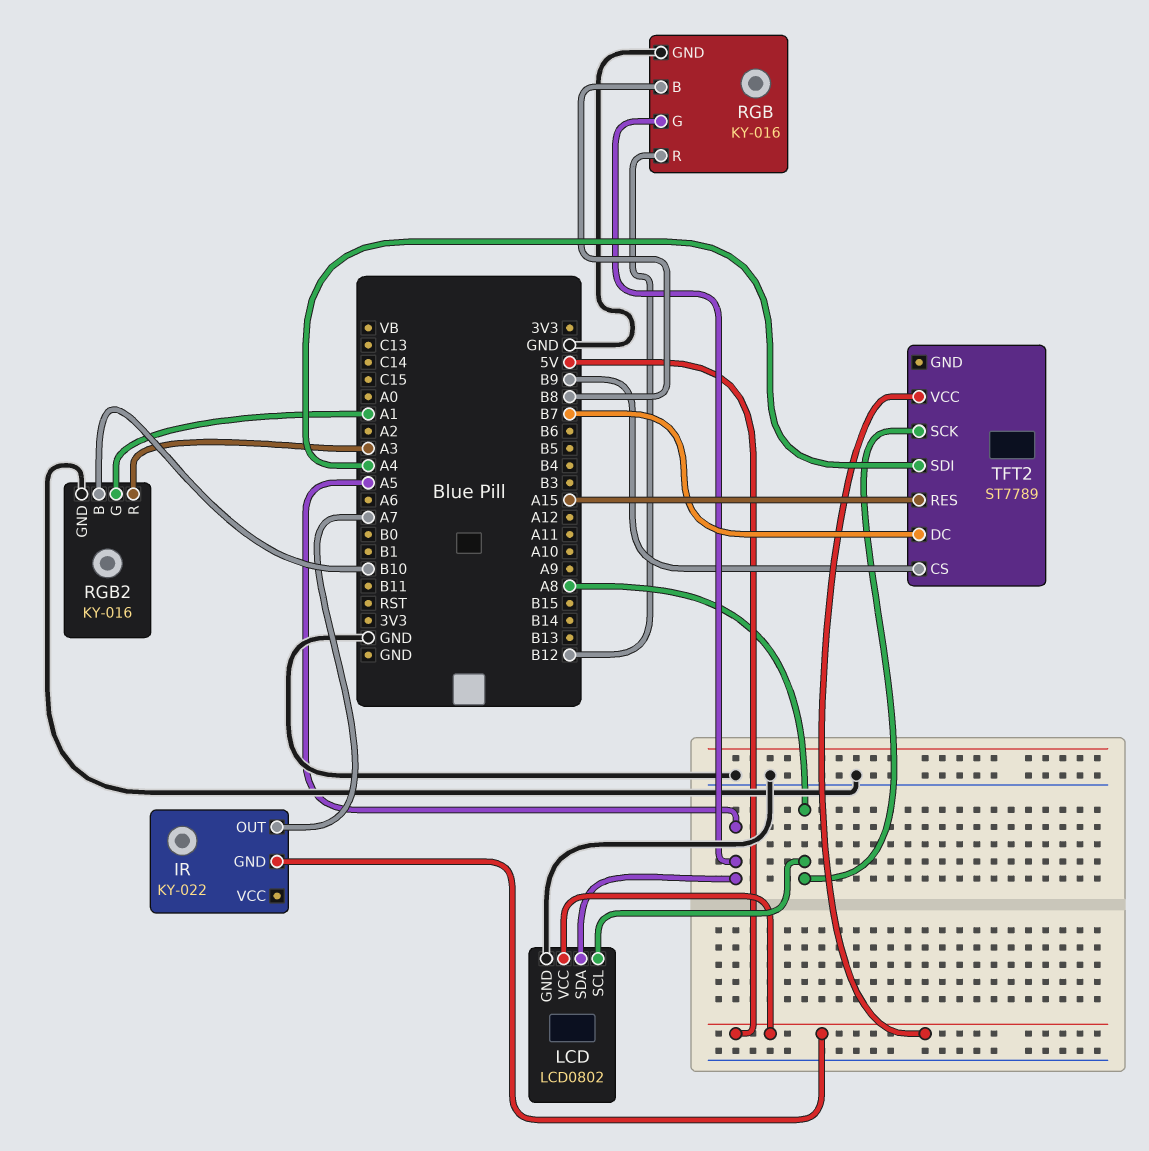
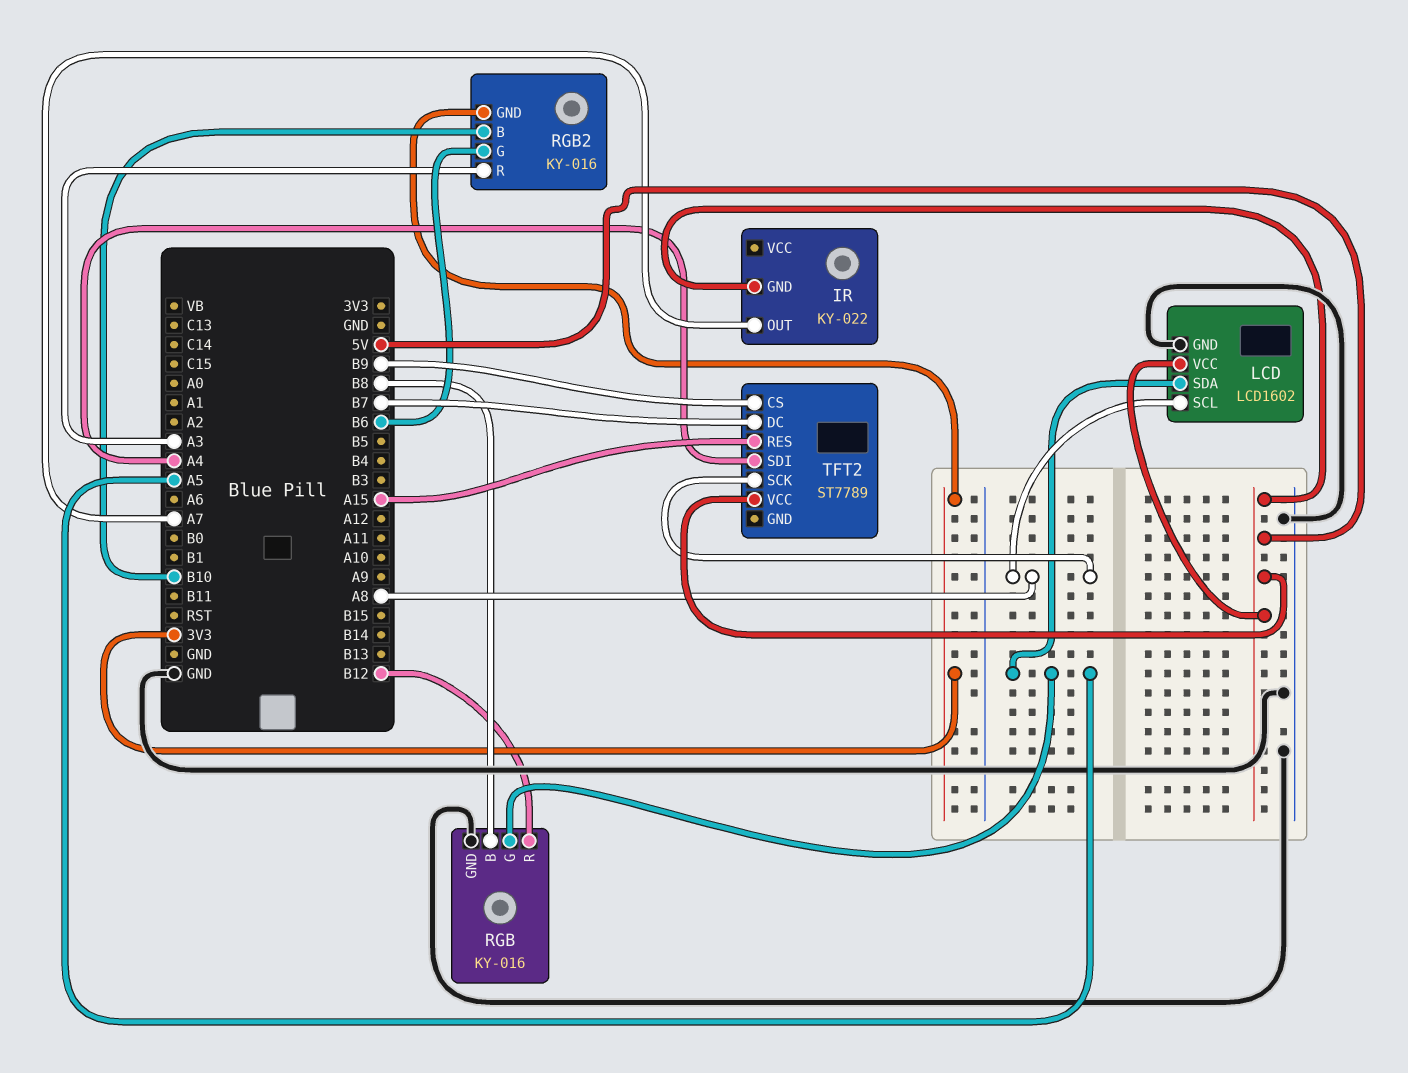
LCD: LCD0802 -> LCD1602
RGB2 pin G: A1 -> B6
RGB2 pin GND: GND -> 3V3

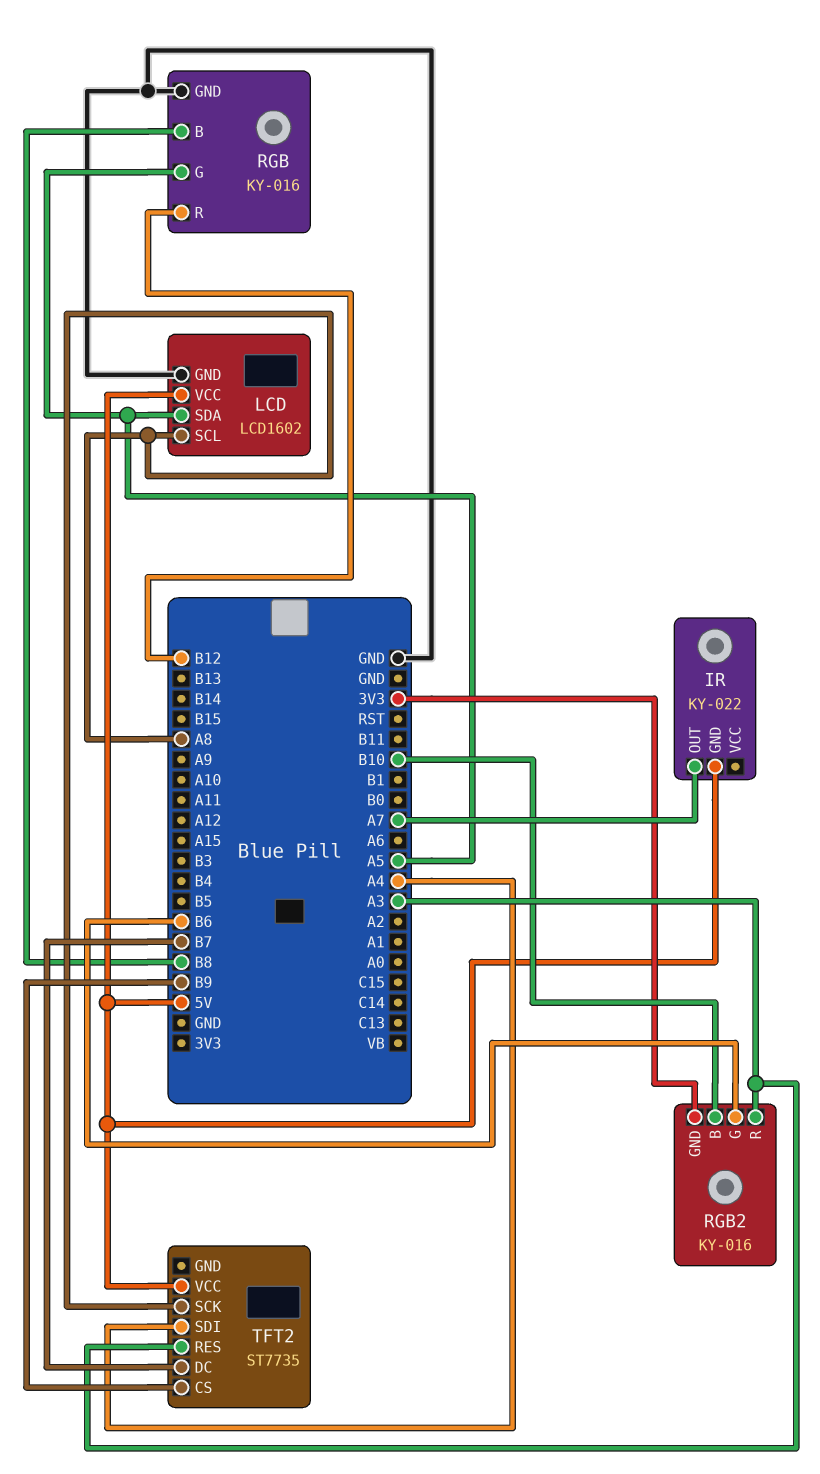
TFT2: ST7789 -> ST7735
TFT2 pin RES: A15 -> A3

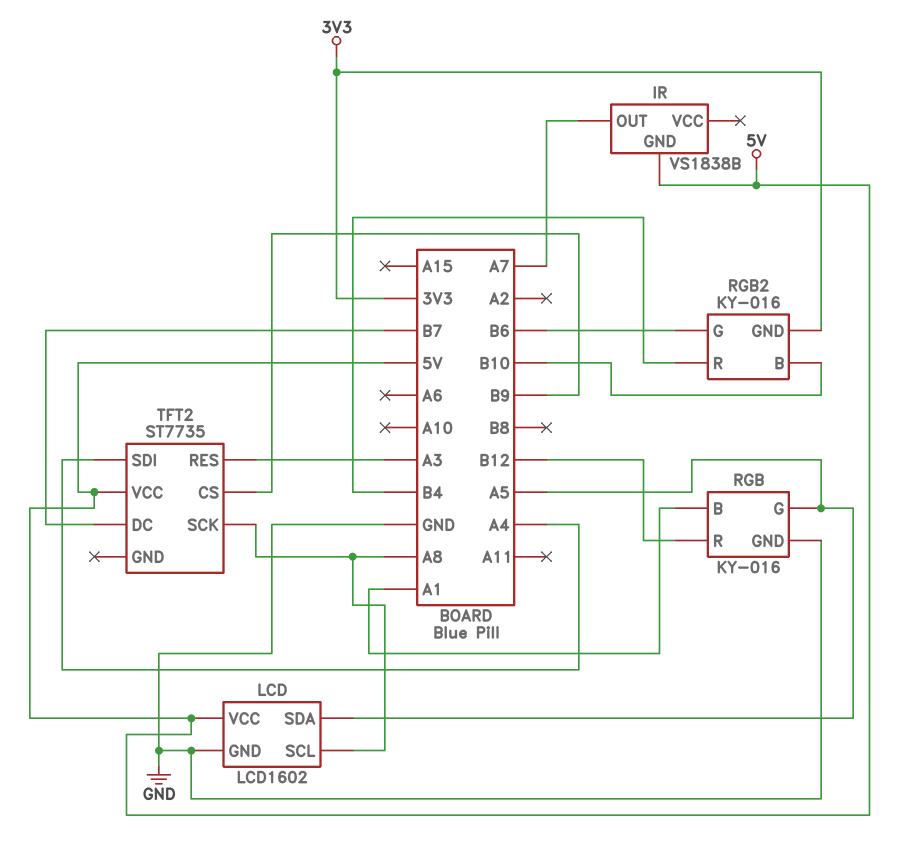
IR: KY-022 -> VS1838B
RGB pin B: B8 -> A1
RGB2 pin R: A3 -> B4

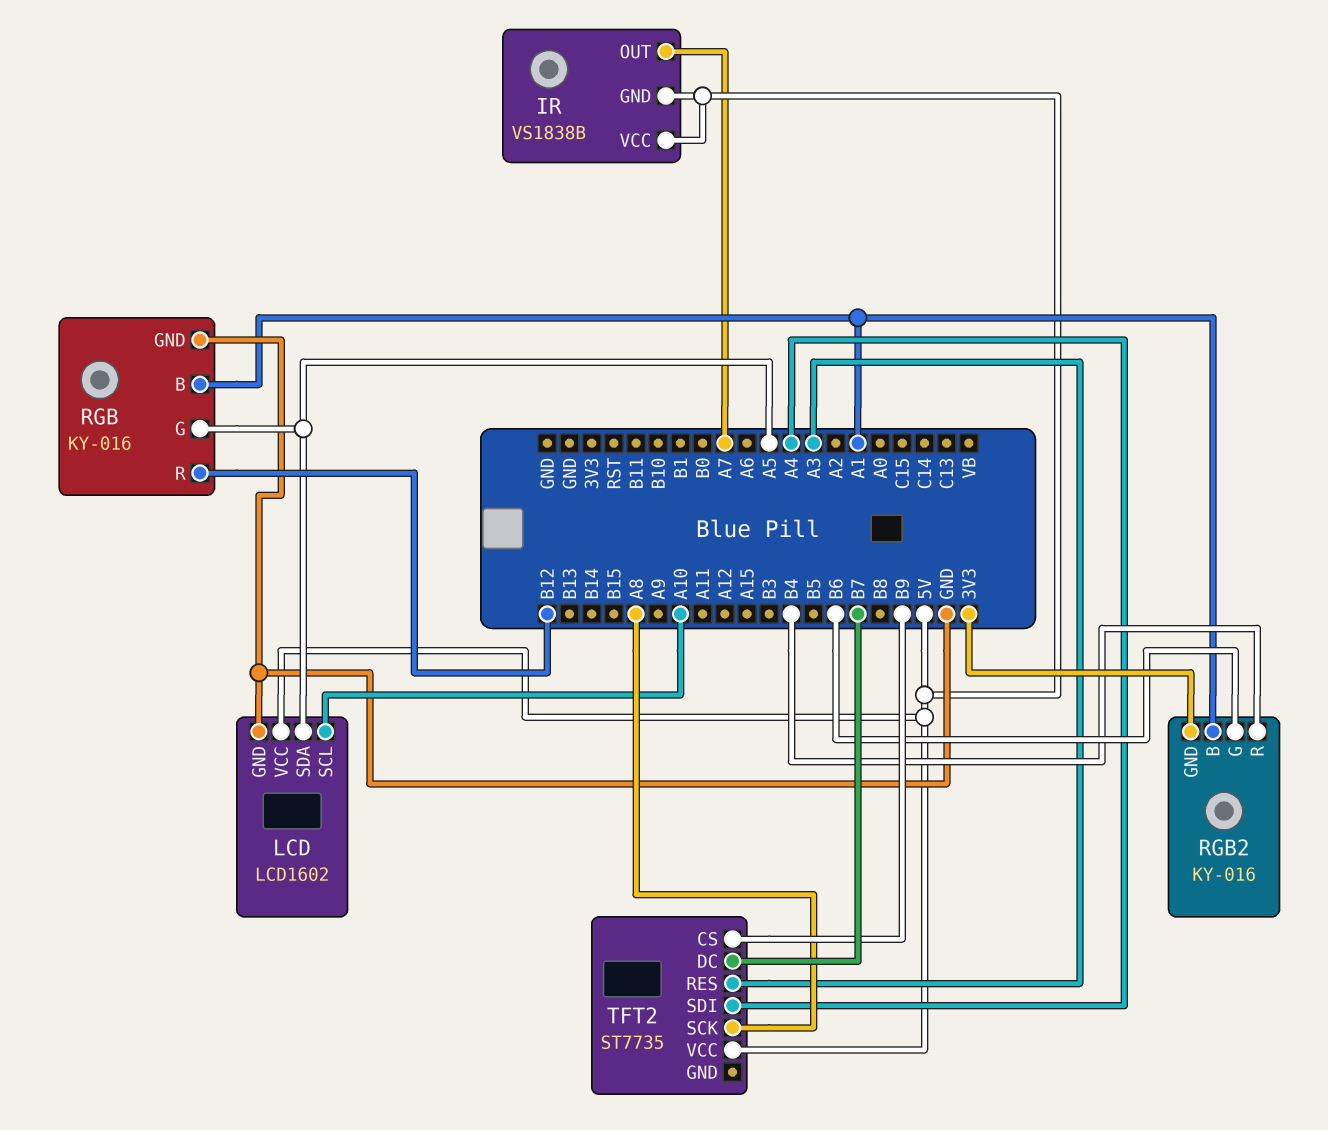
IR pin VCC: none -> 5V
LCD pin SCL: A8 -> A10
RGB2 pin B: B10 -> A1

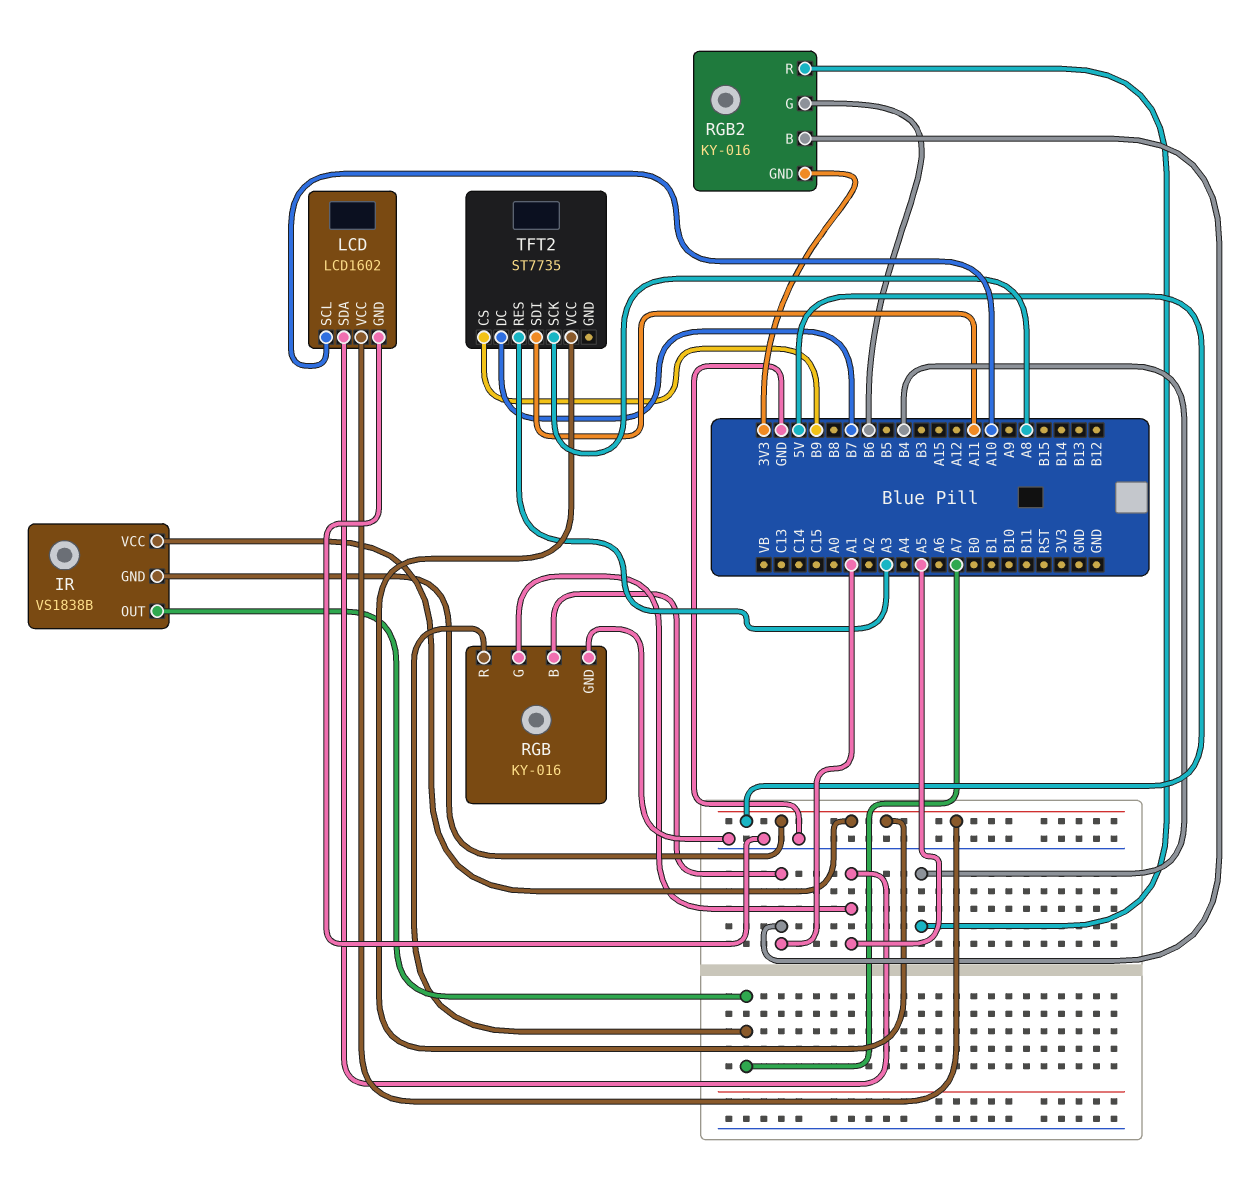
RGB pin R: B12 -> A7
TFT2 pin SDI: A4 -> A11

